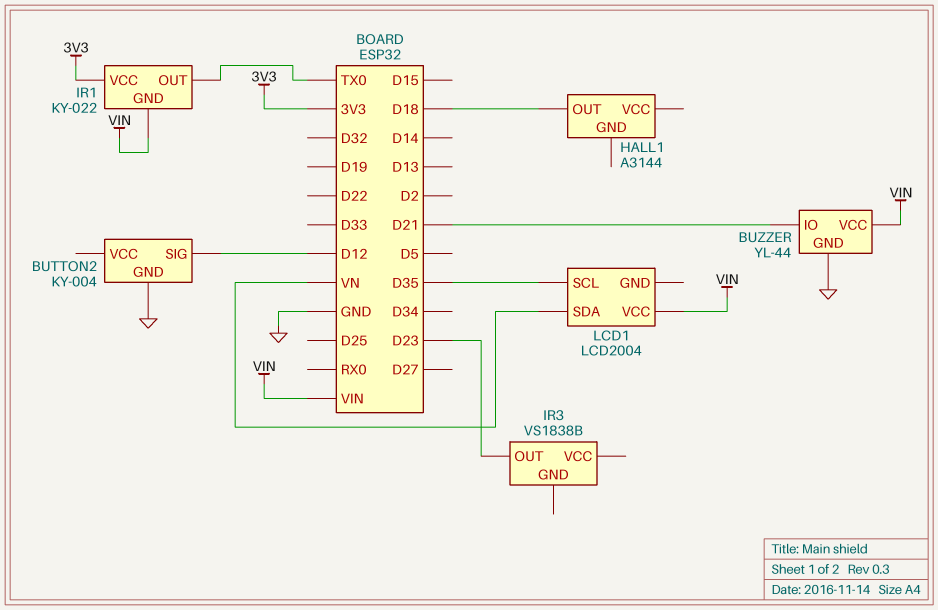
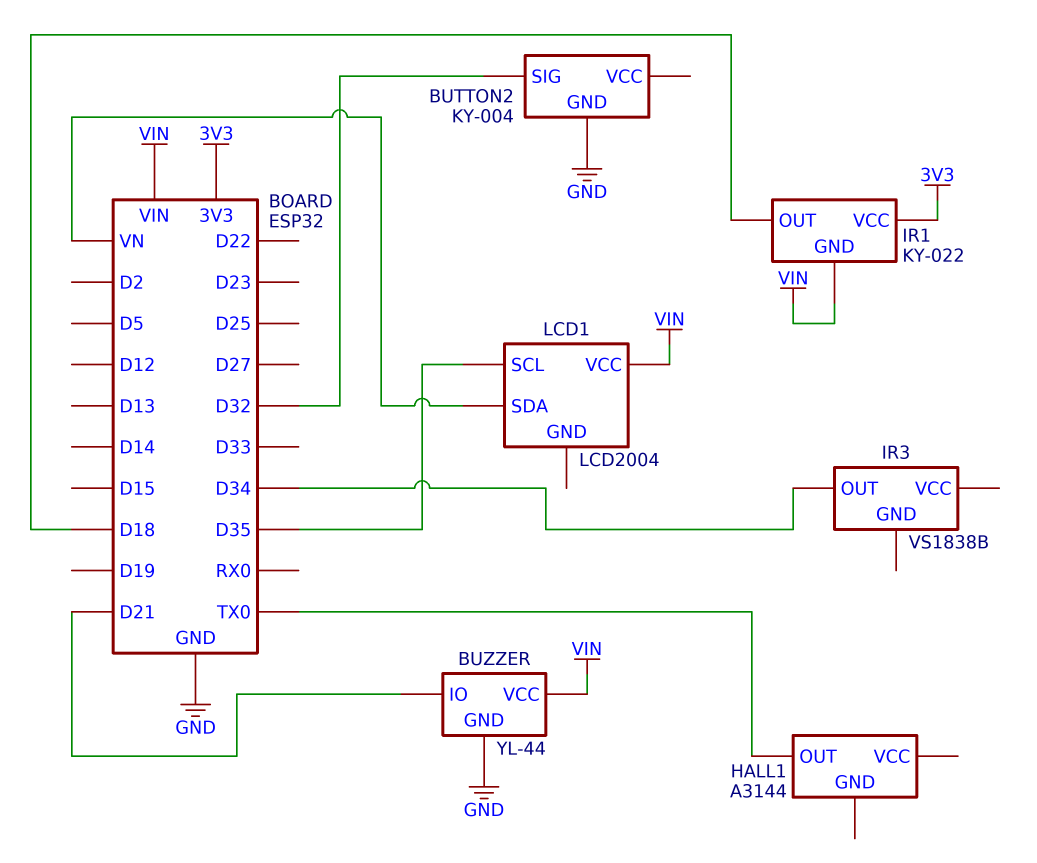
BUTTON2 pin SIG: D12 -> D32
HALL1 pin OUT: D18 -> TX0
IR1 pin OUT: TX0 -> D18
IR3 pin OUT: D23 -> D34

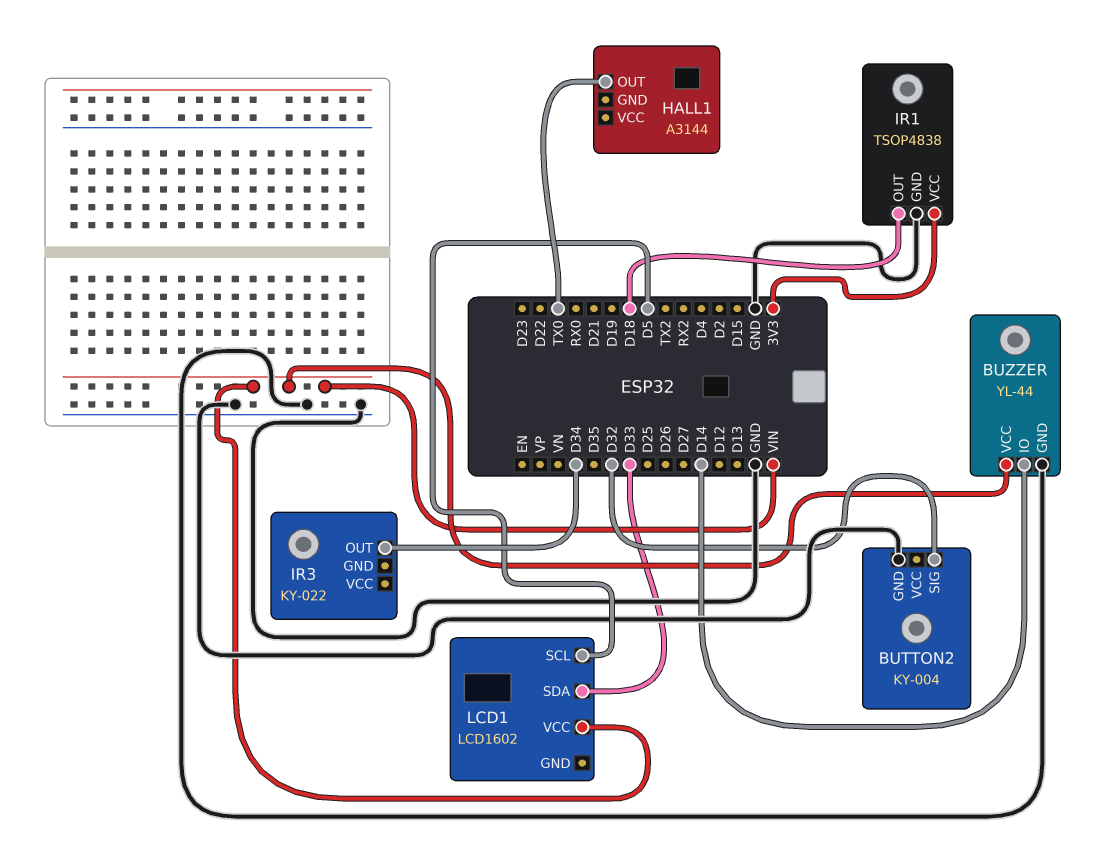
BUZZER pin IO: D21 -> D14
IR1: KY-022 -> TSOP4838
IR1 pin GND: VIN -> GND
IR3: VS1838B -> KY-022
LCD1: LCD2004 -> LCD1602
LCD1 pin SCL: D35 -> D5
LCD1 pin SDA: VN -> D33

